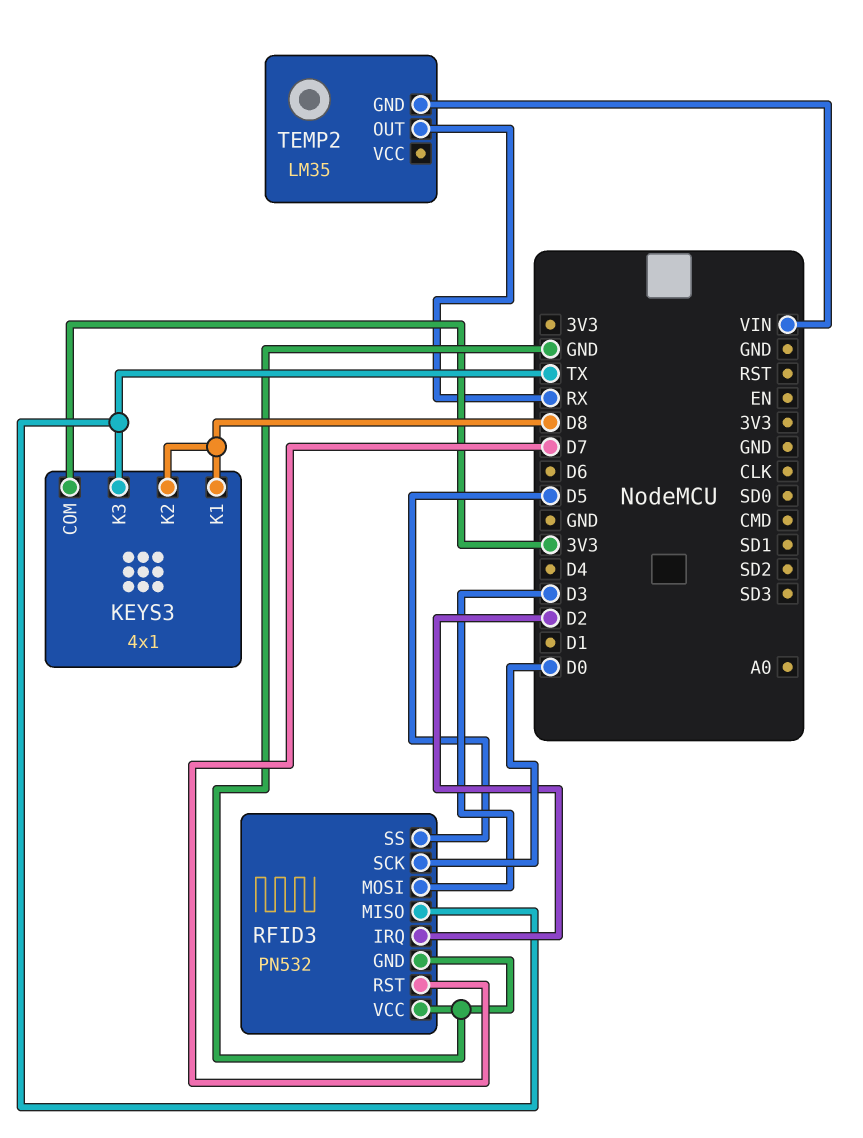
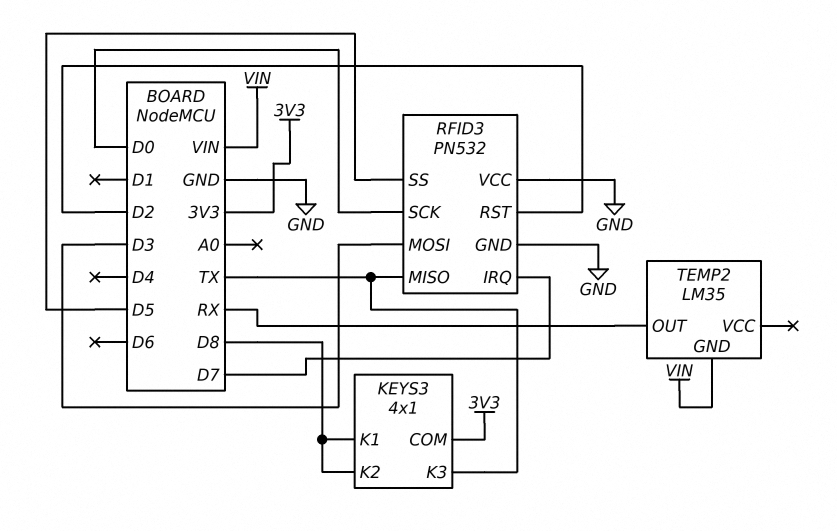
RFID3 pin IRQ: D2 -> D7
RFID3 pin RST: D7 -> D2

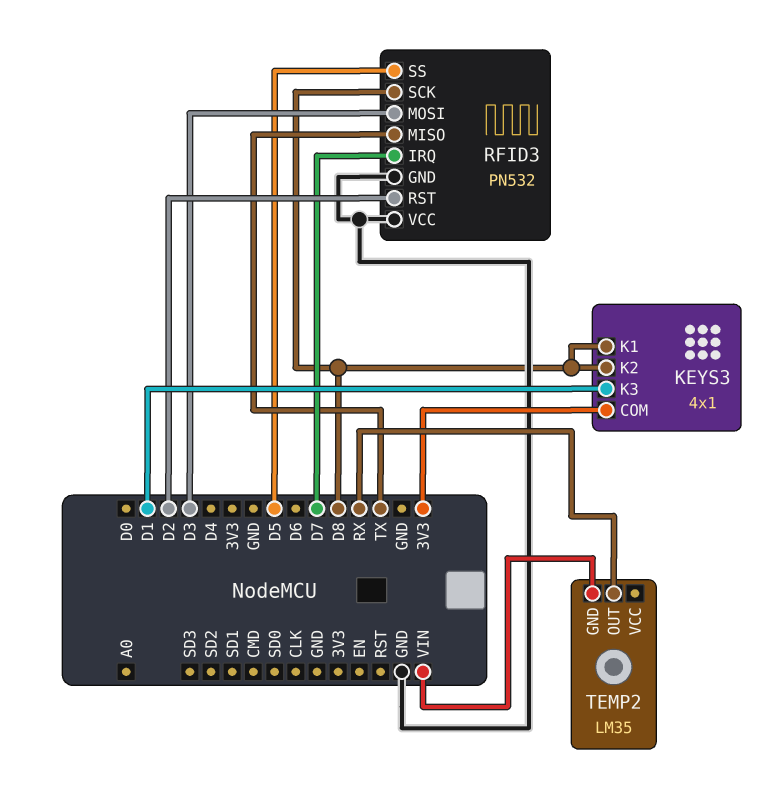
KEYS3 pin K3: TX -> D1
RFID3 pin SCK: D0 -> D8

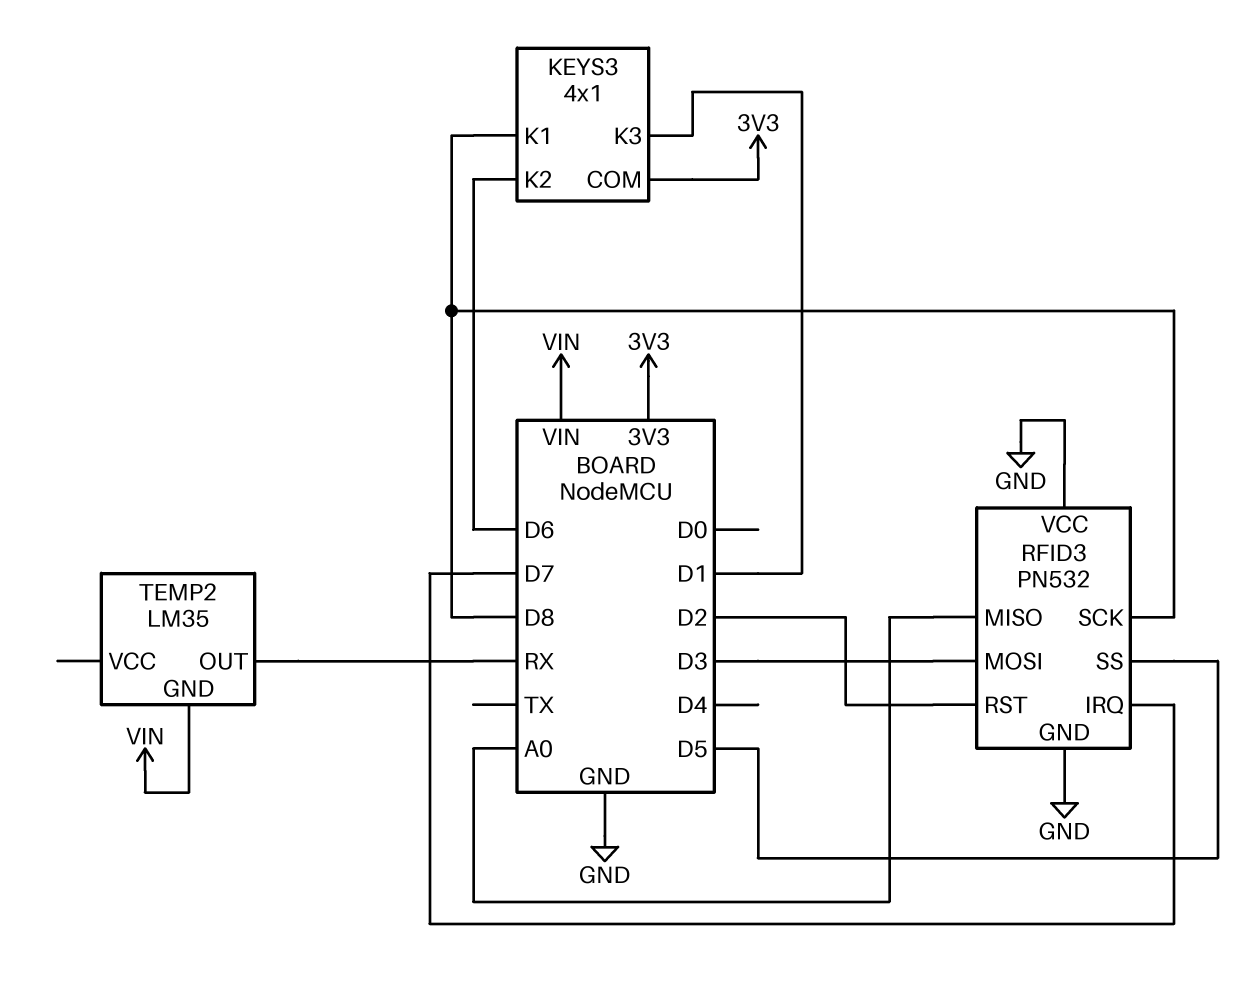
KEYS3 pin K2: D8 -> D6
RFID3 pin MISO: TX -> A0

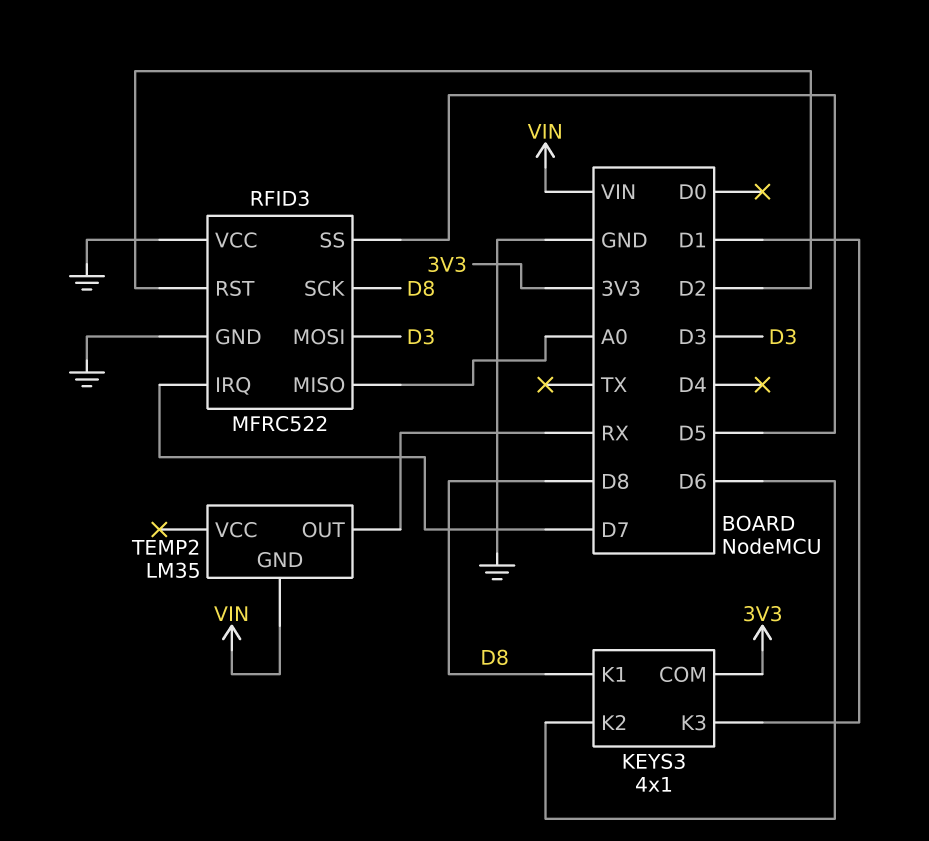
RFID3: PN532 -> MFRC522

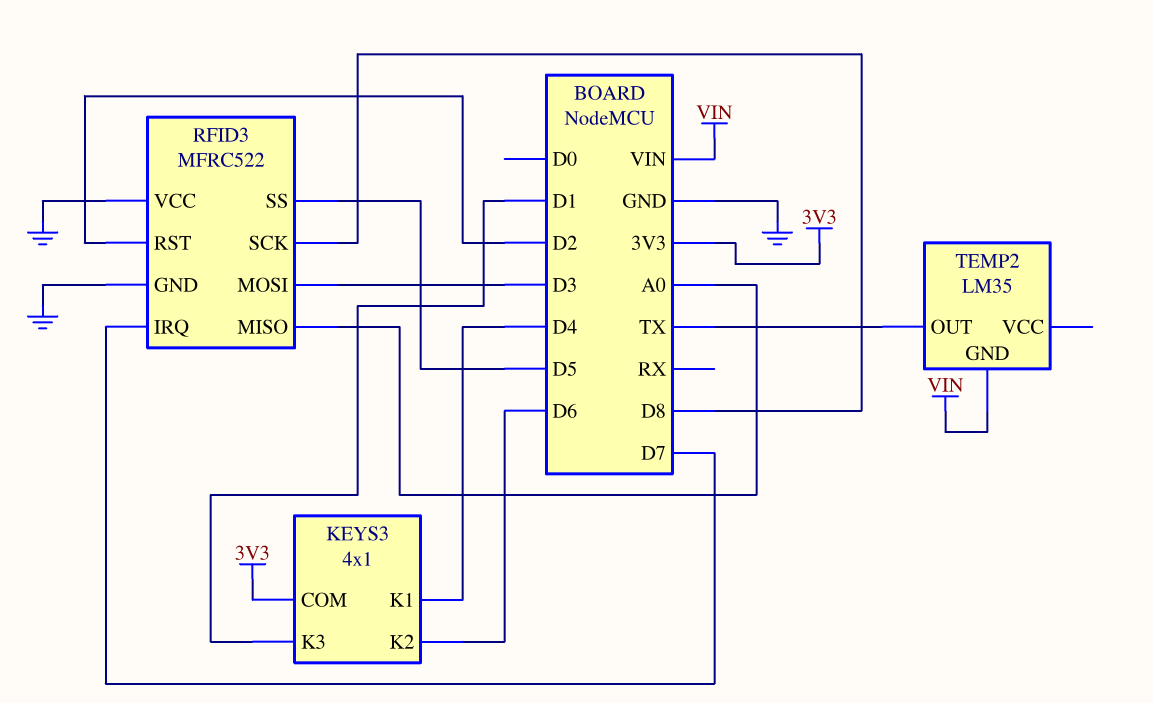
KEYS3 pin K1: D8 -> D4
TEMP2 pin OUT: RX -> TX

